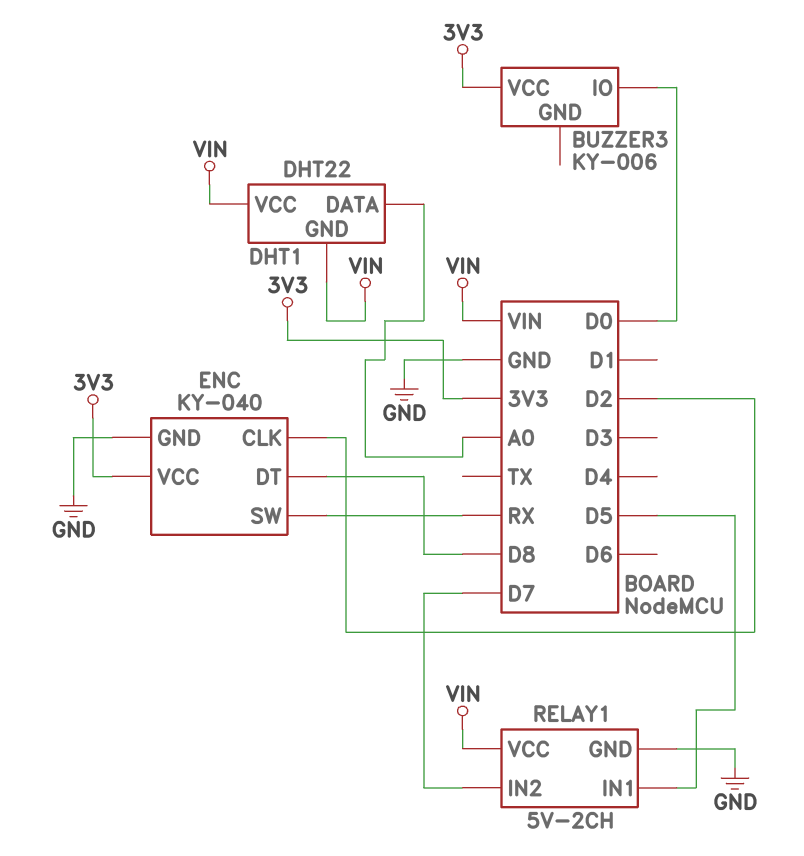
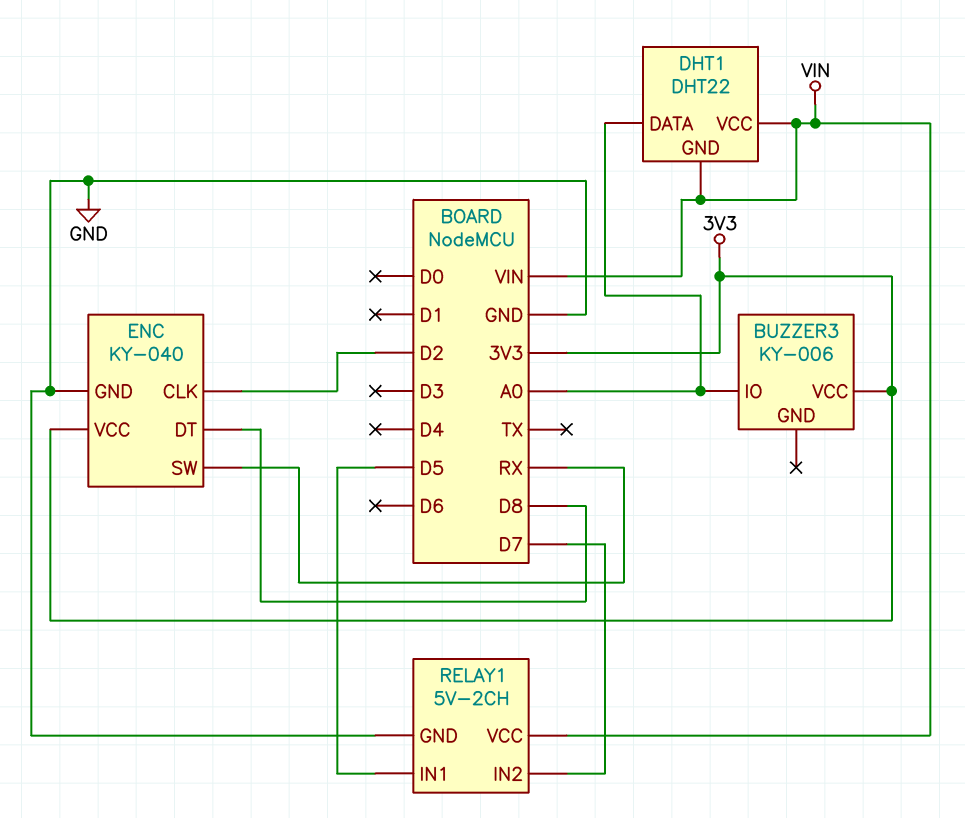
BUZZER3 pin IO: D0 -> A0

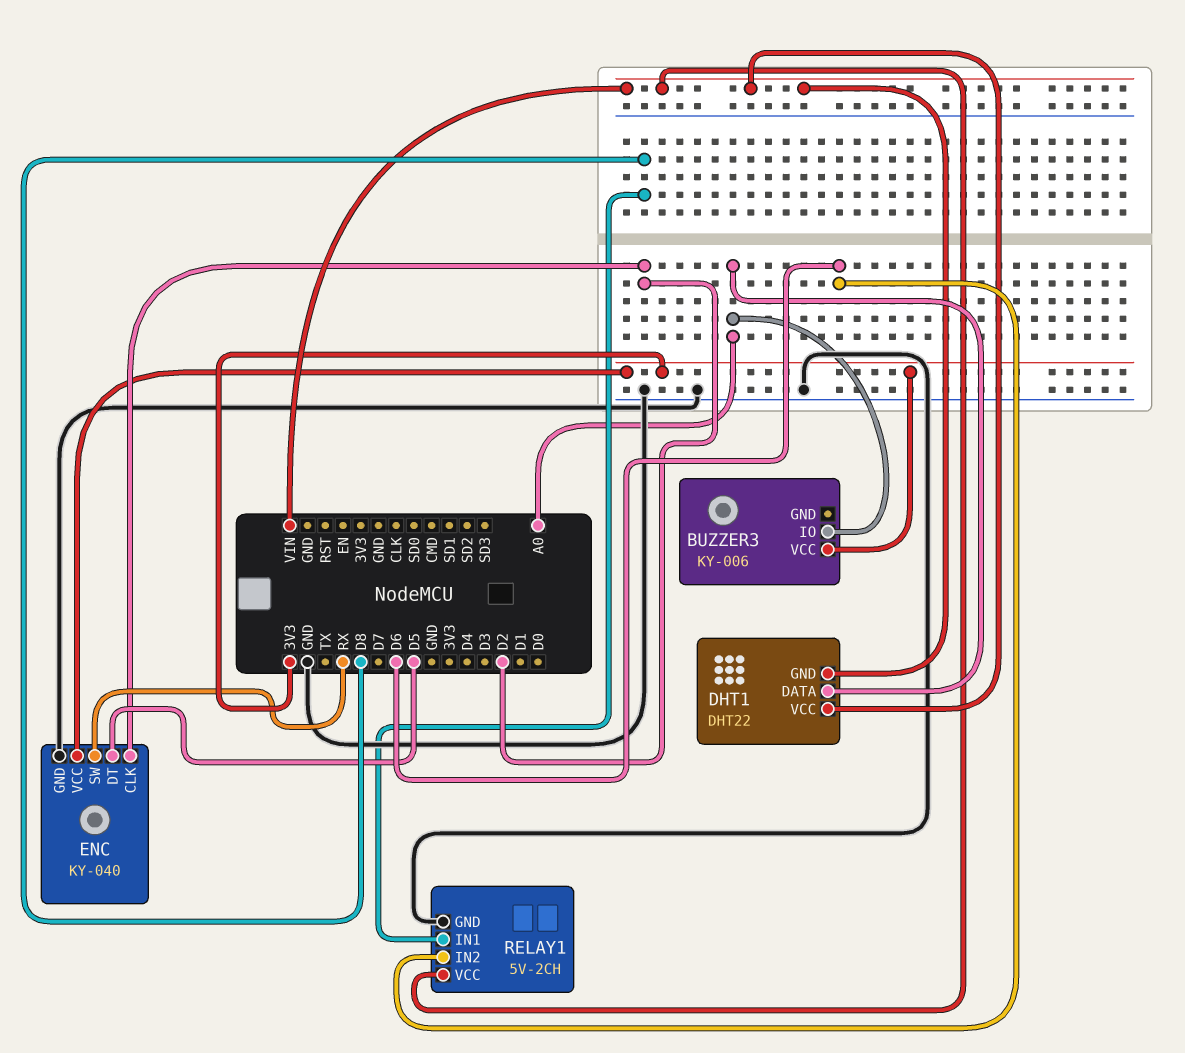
ENC pin DT: D8 -> D5
RELAY1 pin IN1: D5 -> D8
RELAY1 pin IN2: D7 -> D6

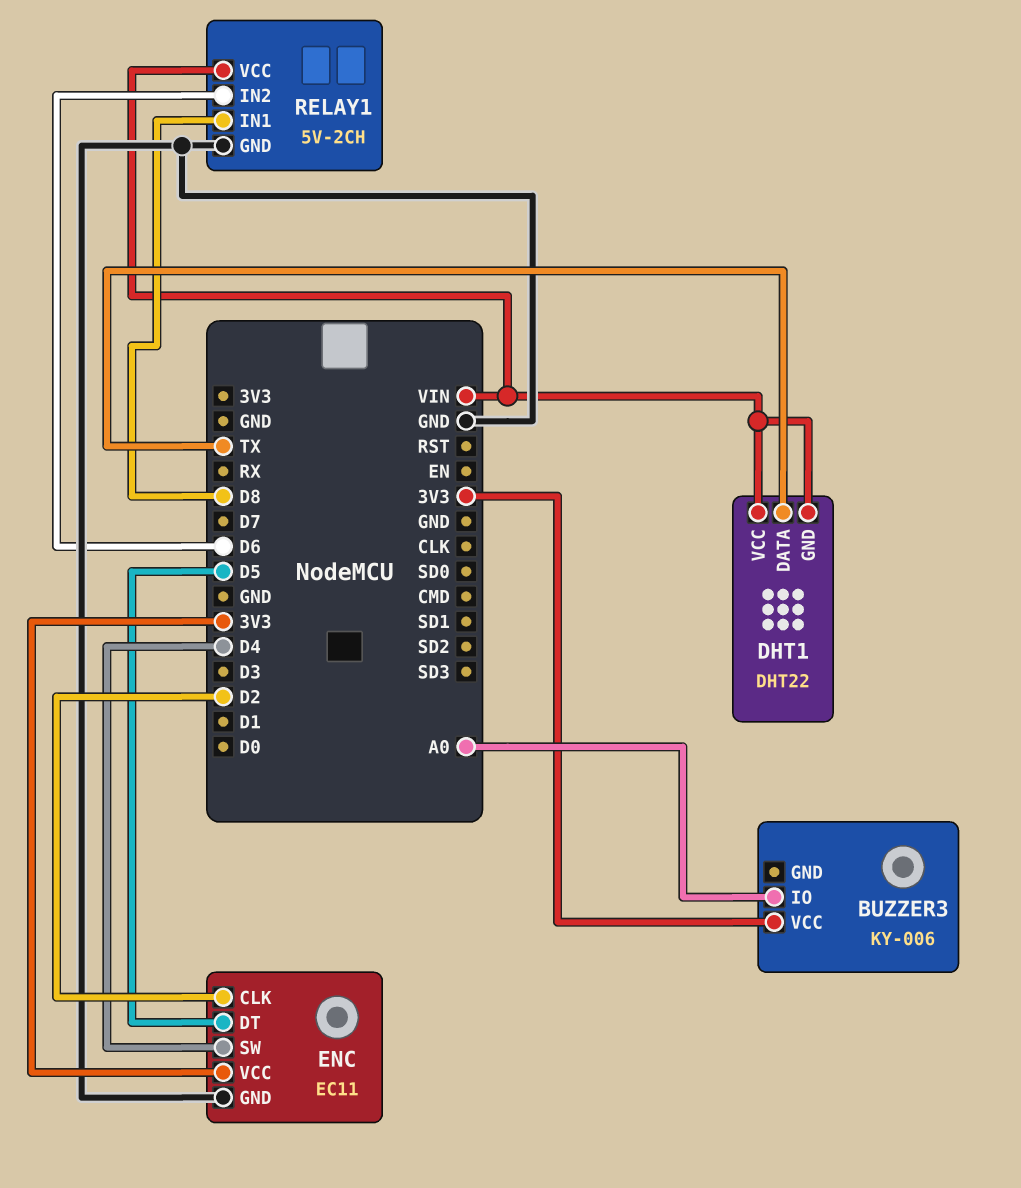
DHT1 pin DATA: A0 -> TX
ENC: KY-040 -> EC11
ENC pin SW: RX -> D4

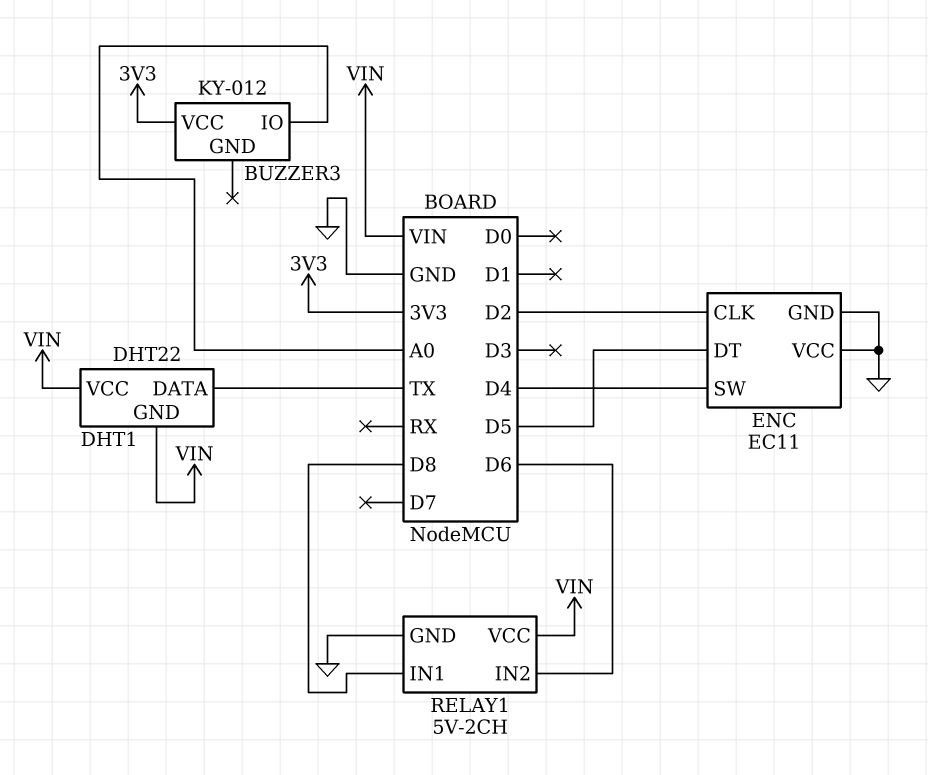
BUZZER3: KY-006 -> KY-012
ENC pin VCC: 3V3 -> GND

